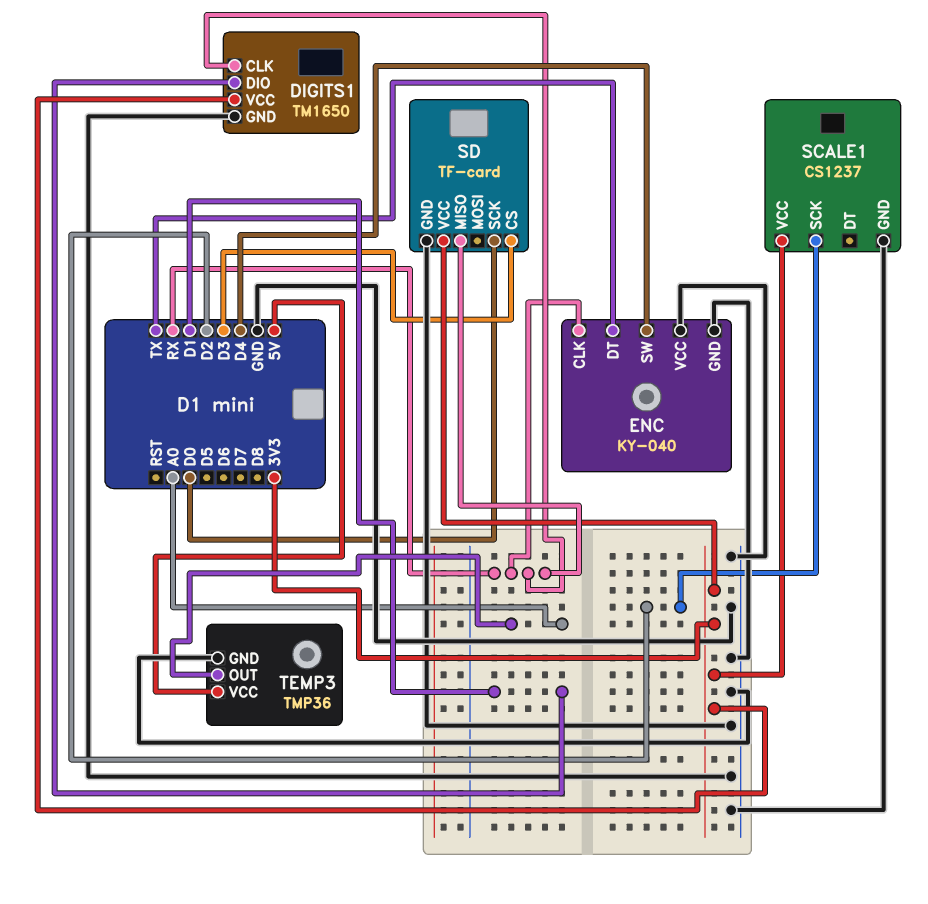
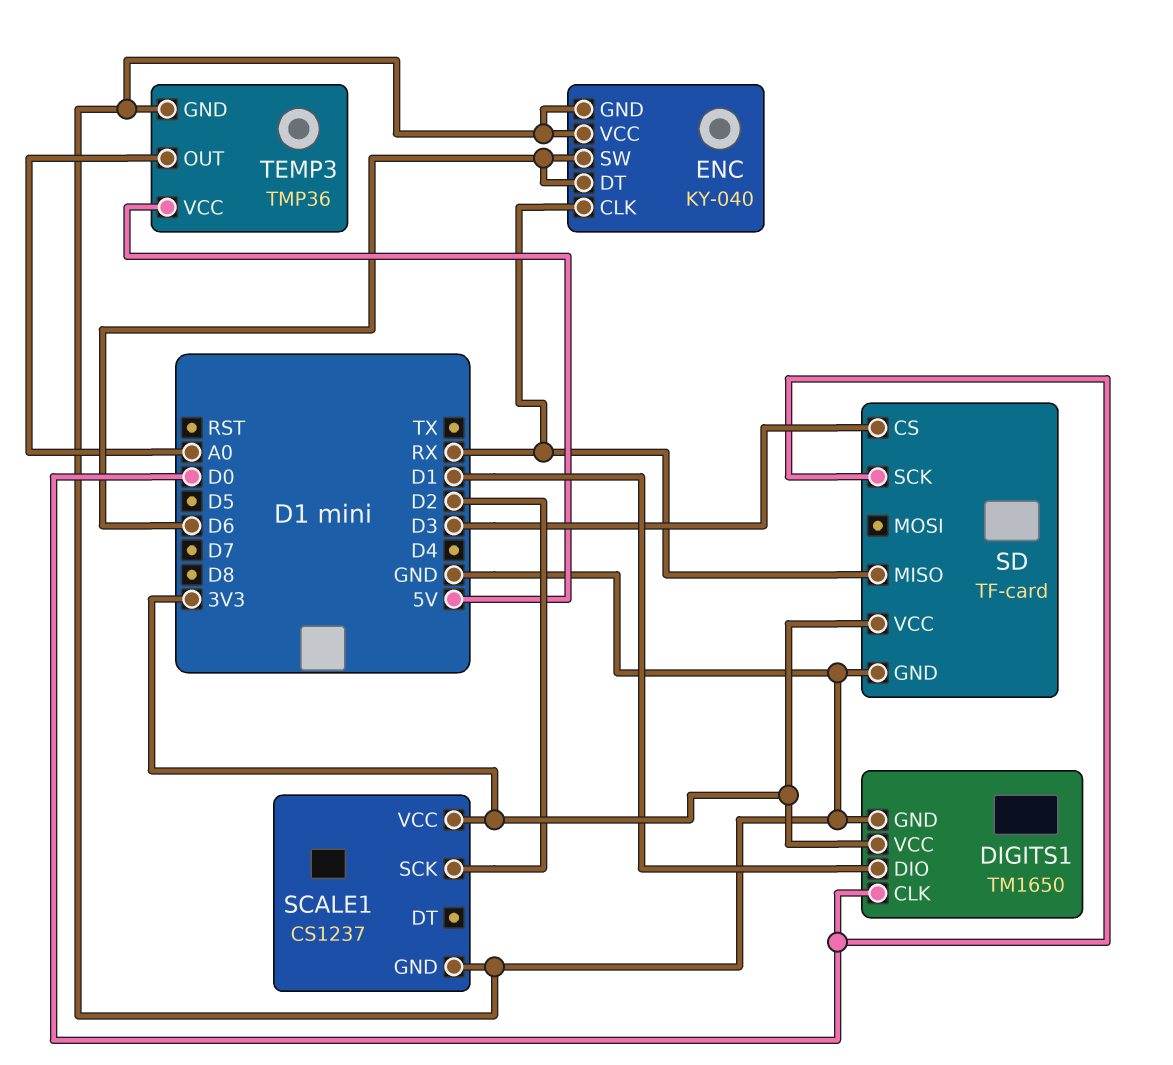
DIGITS1 pin CLK: RX -> D0
ENC pin DT: TX -> D6
ENC pin SW: D4 -> D6

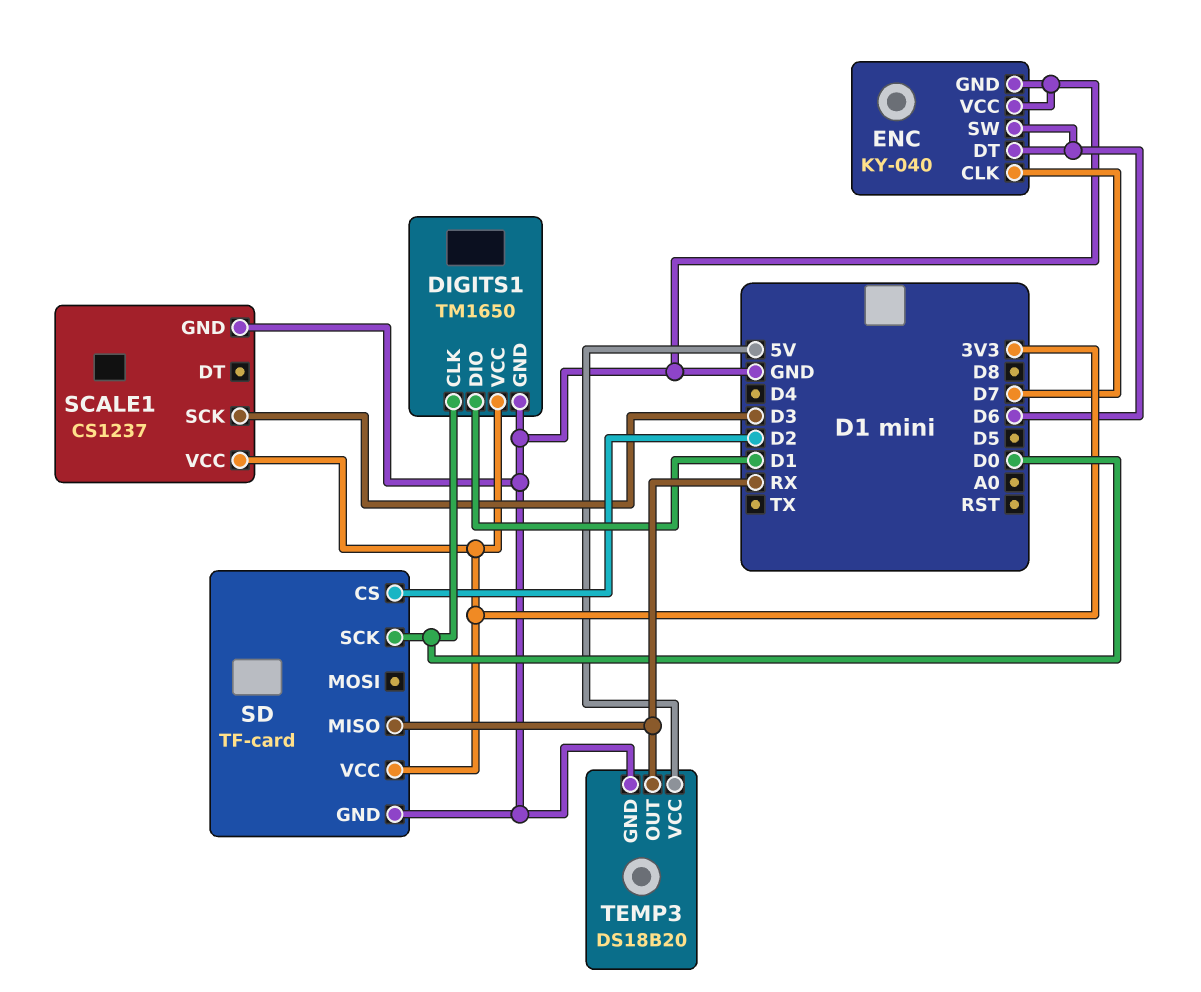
ENC pin CLK: RX -> D7
SCALE1 pin SCK: D2 -> D3
SD pin CS: D3 -> D2
TEMP3: TMP36 -> DS18B20
TEMP3 pin OUT: A0 -> RX

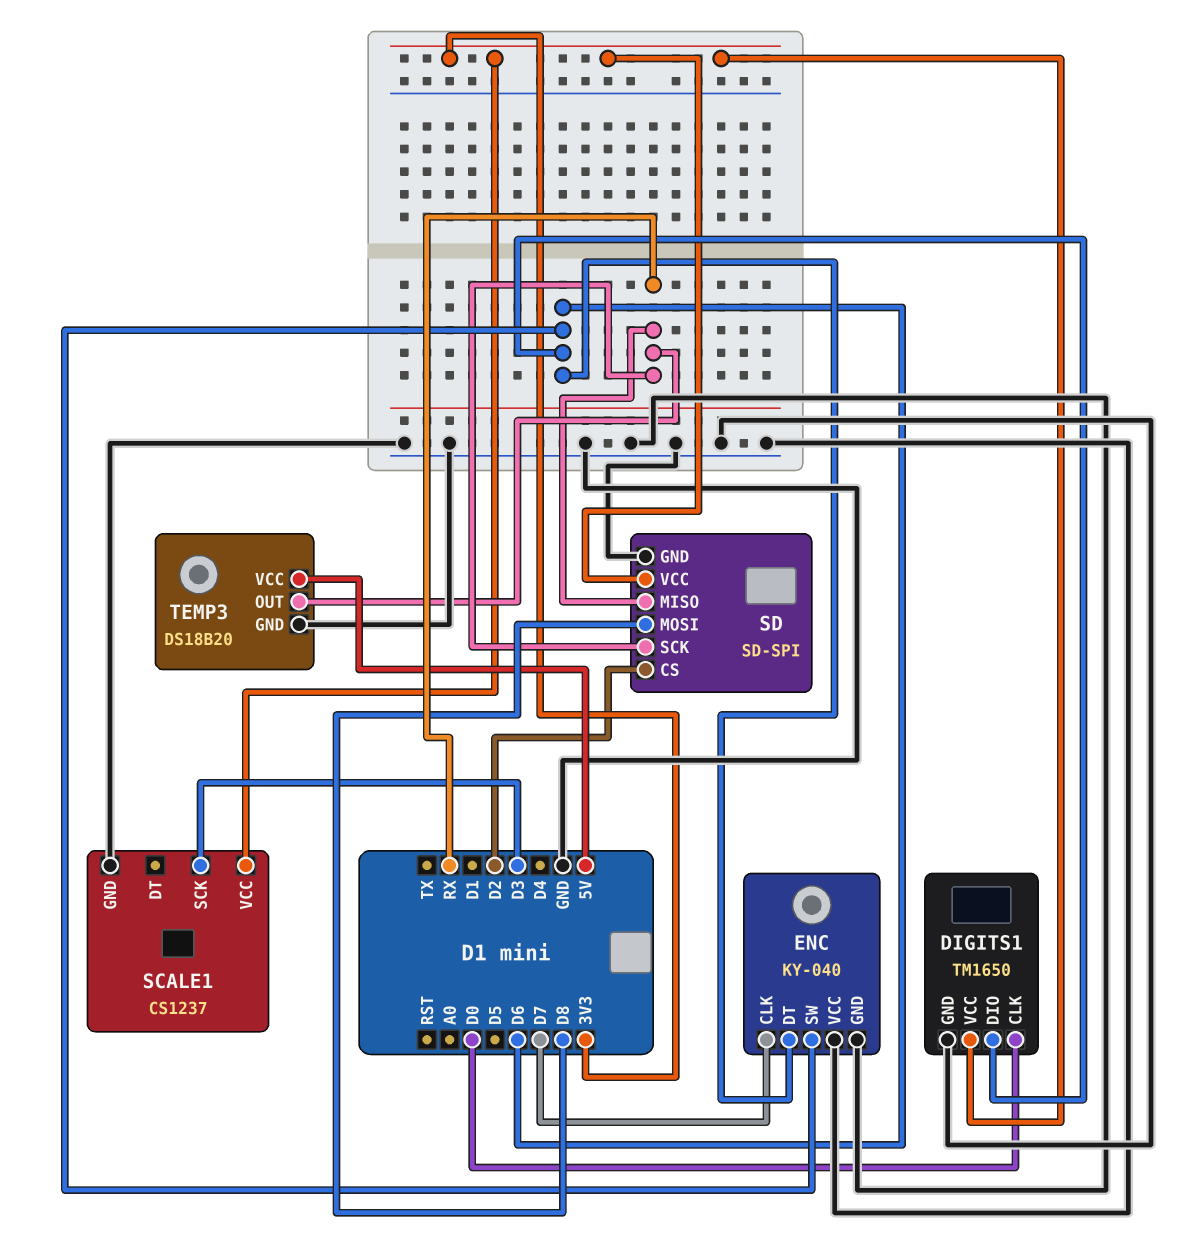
DIGITS1 pin DIO: D1 -> D6
SD: TF-card -> SD-SPI
SD pin MOSI: none -> D8
SD pin SCK: D0 -> RX

